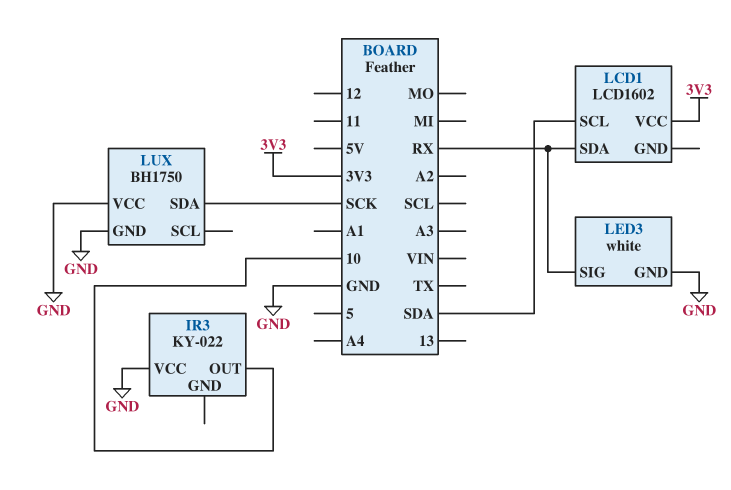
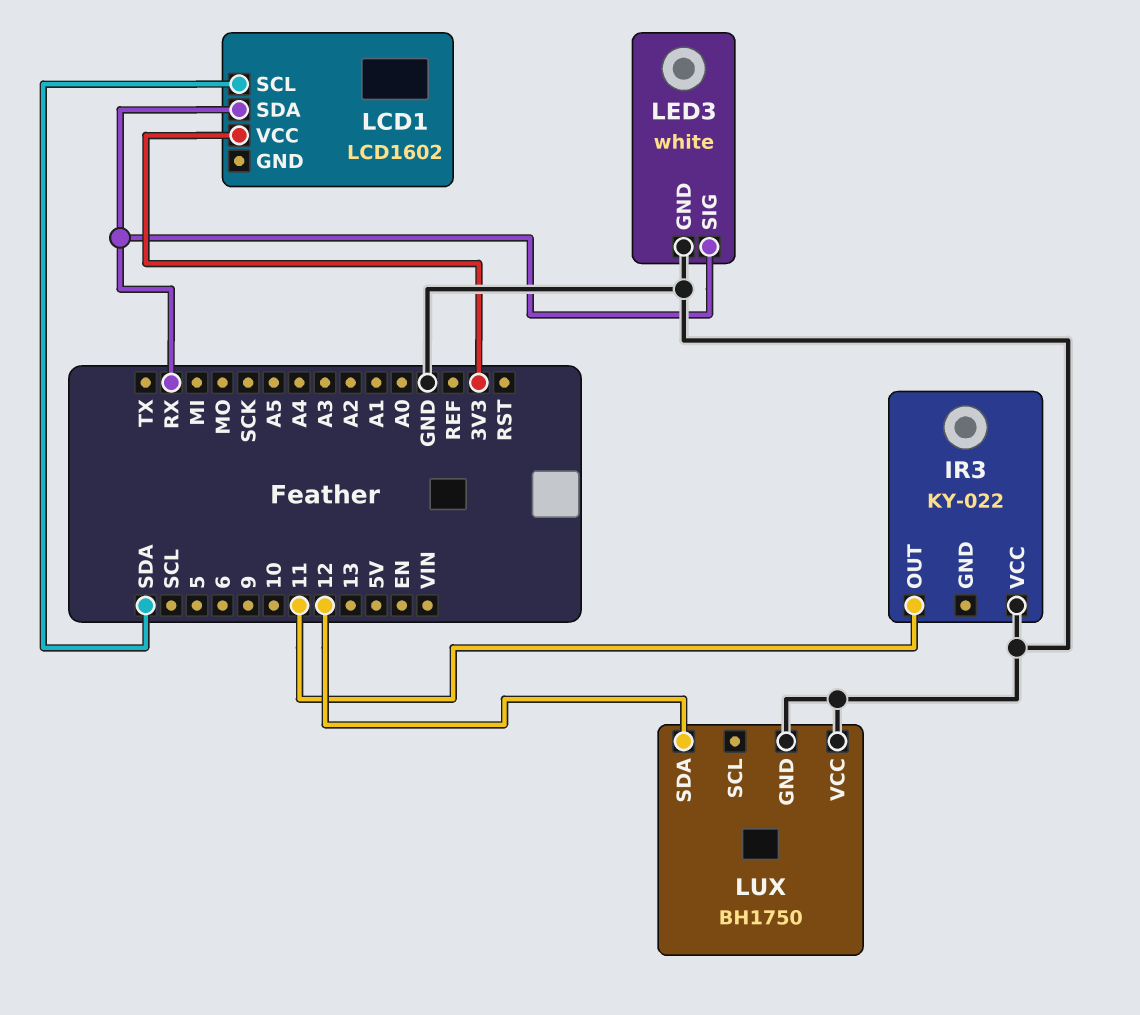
IR3 pin OUT: 10 -> 11
LUX pin SDA: SCK -> 12

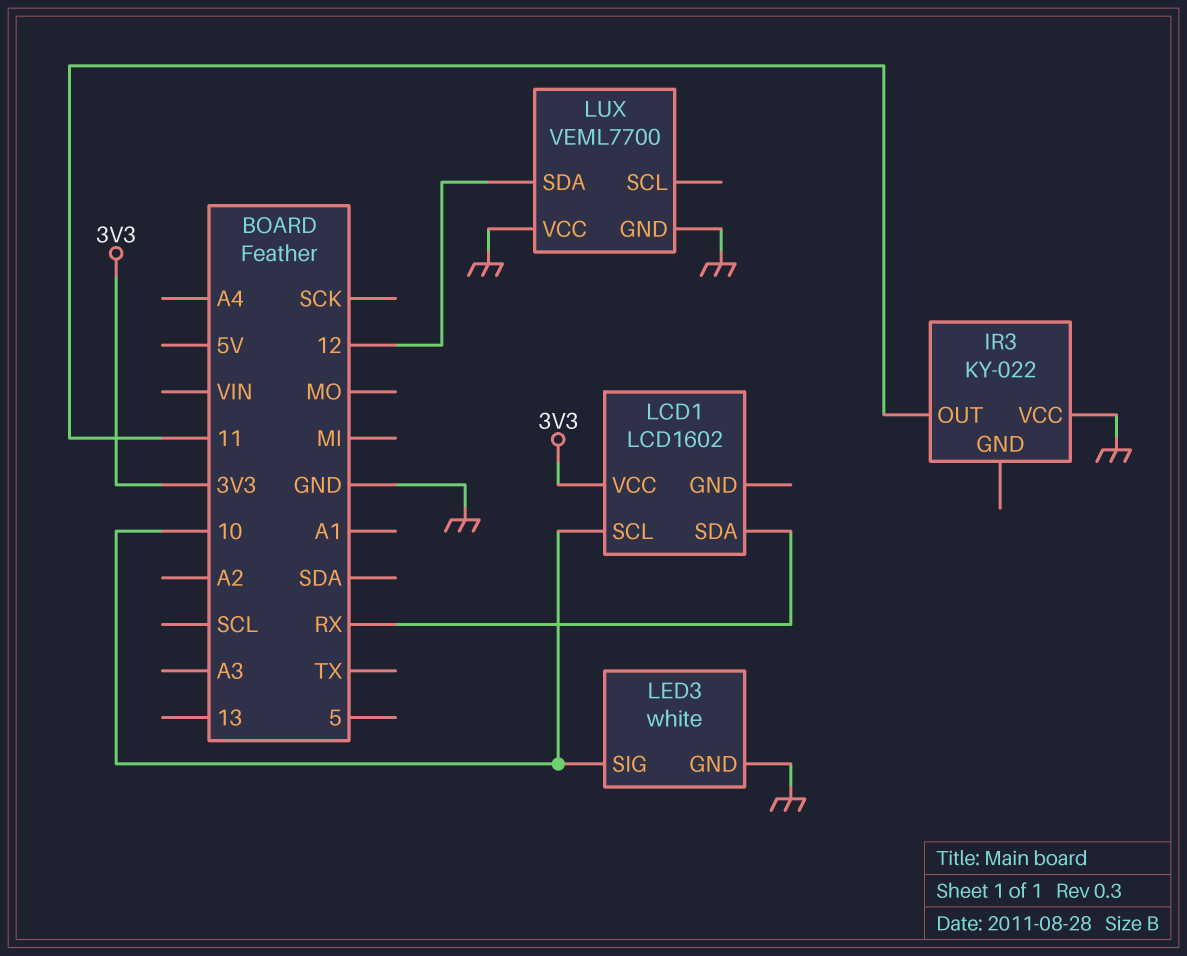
LCD1 pin SCL: SDA -> 10
LED3 pin SIG: RX -> 10
LUX: BH1750 -> VEML7700

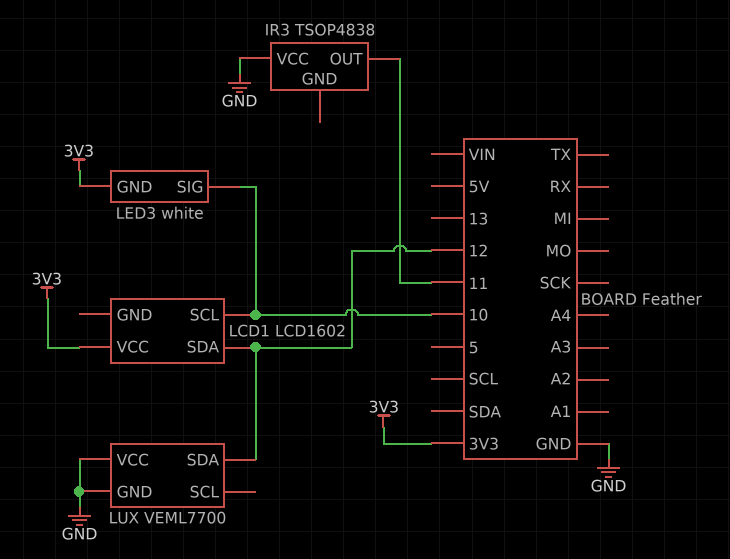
IR3: KY-022 -> TSOP4838
LCD1 pin SDA: RX -> 12
LED3 pin GND: GND -> 3V3

